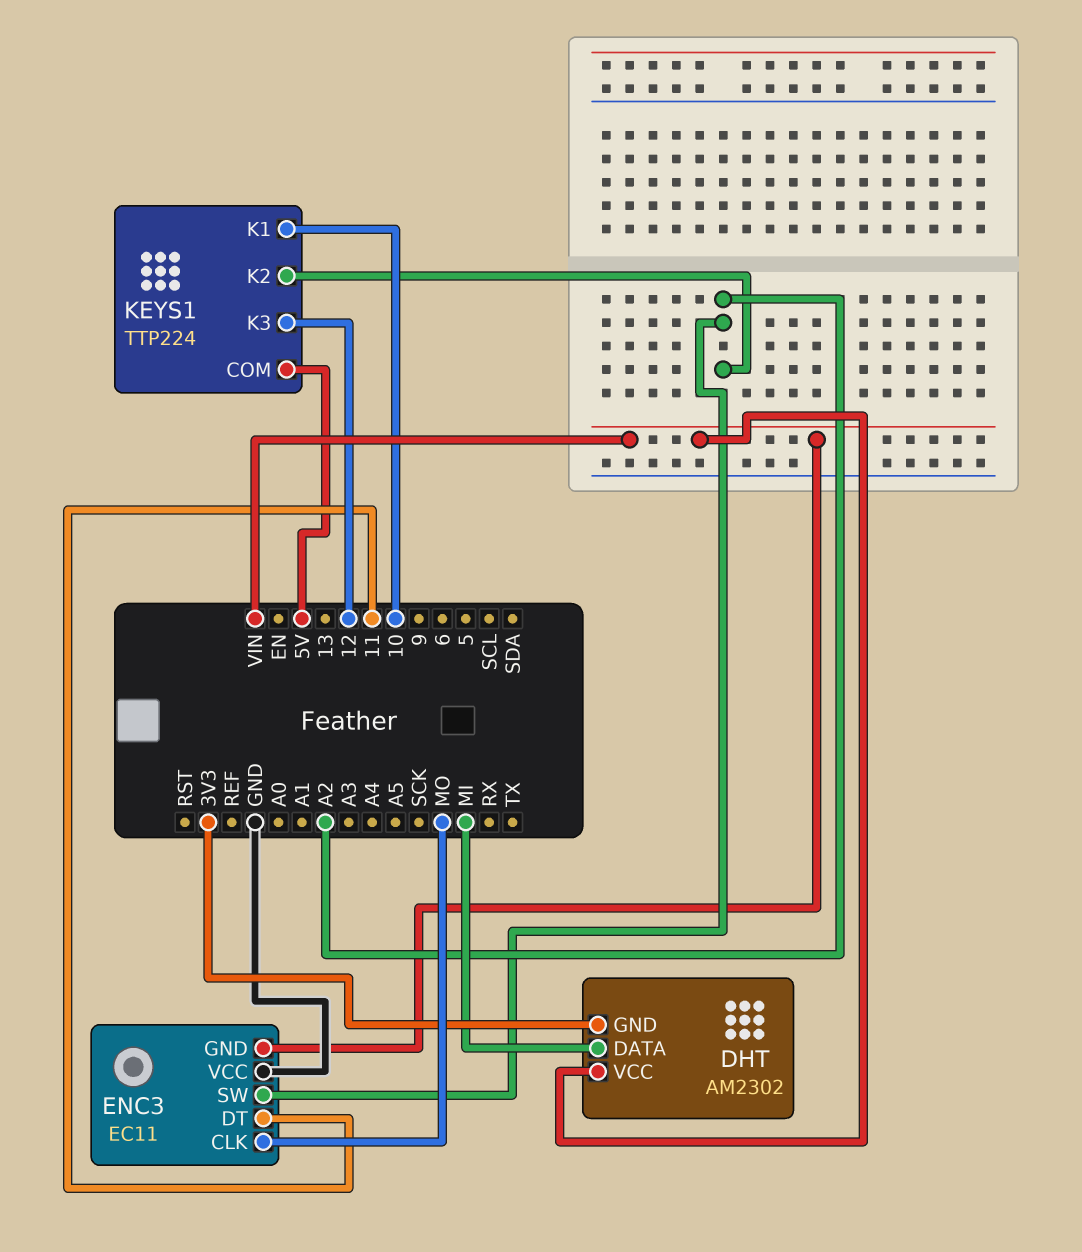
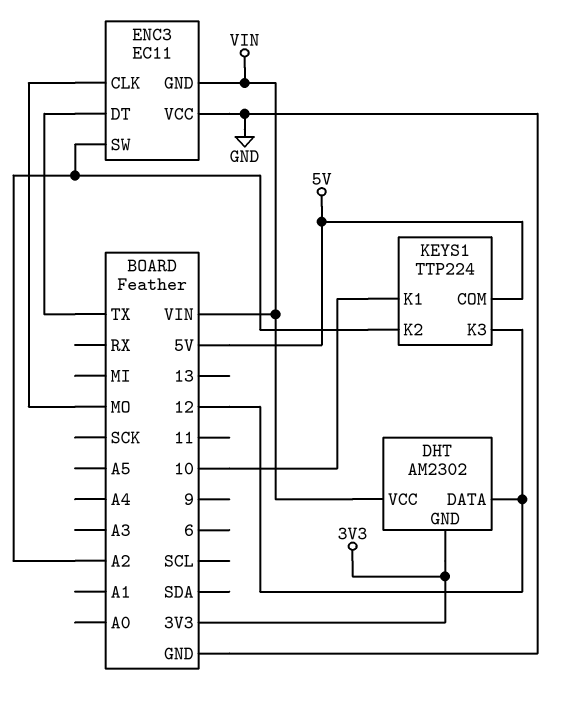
DHT pin DATA: MI -> 12
ENC3 pin DT: 11 -> TX

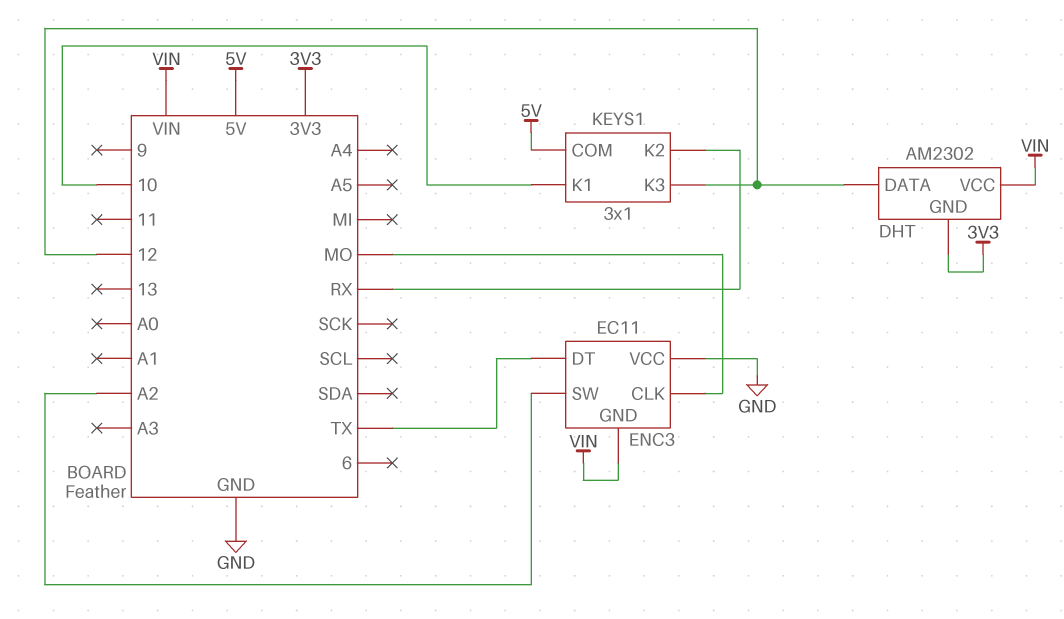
KEYS1: TTP224 -> 3x1
KEYS1 pin K2: A2 -> RX

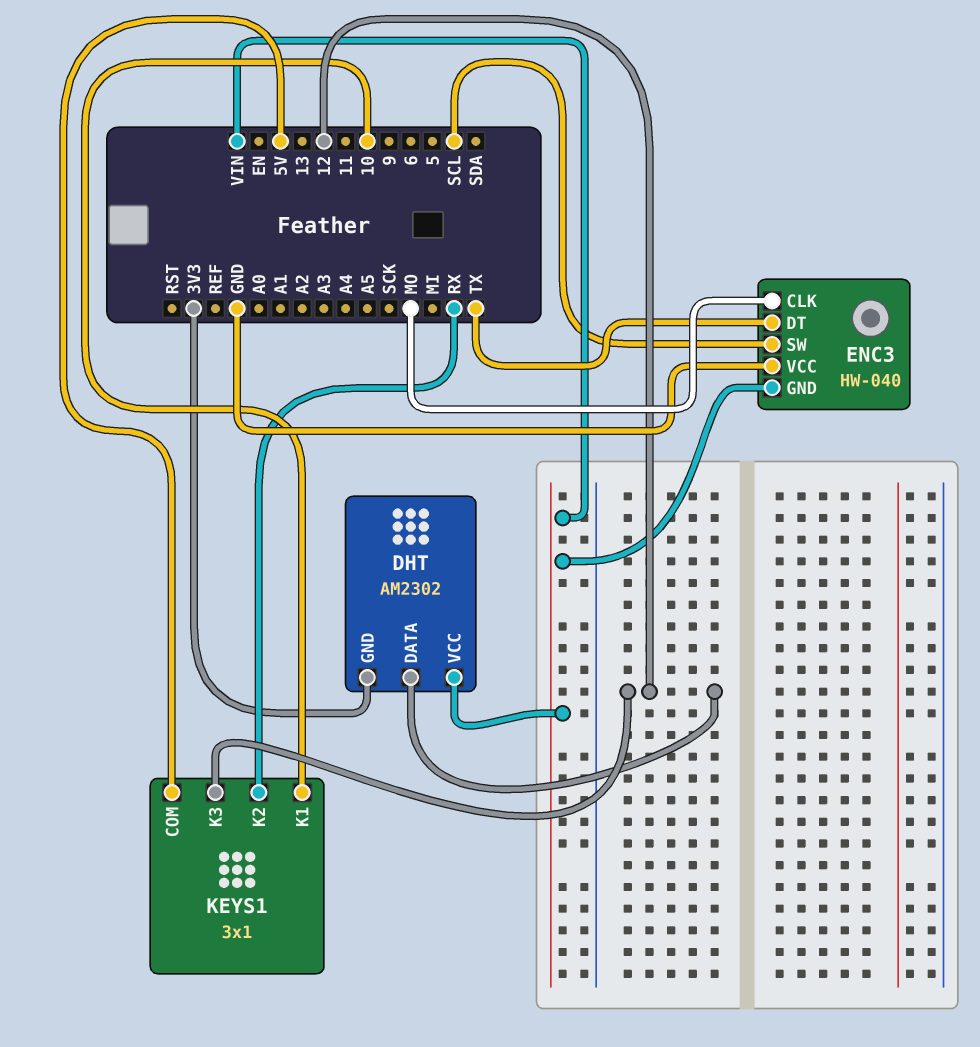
ENC3: EC11 -> HW-040
ENC3 pin SW: A2 -> SCL

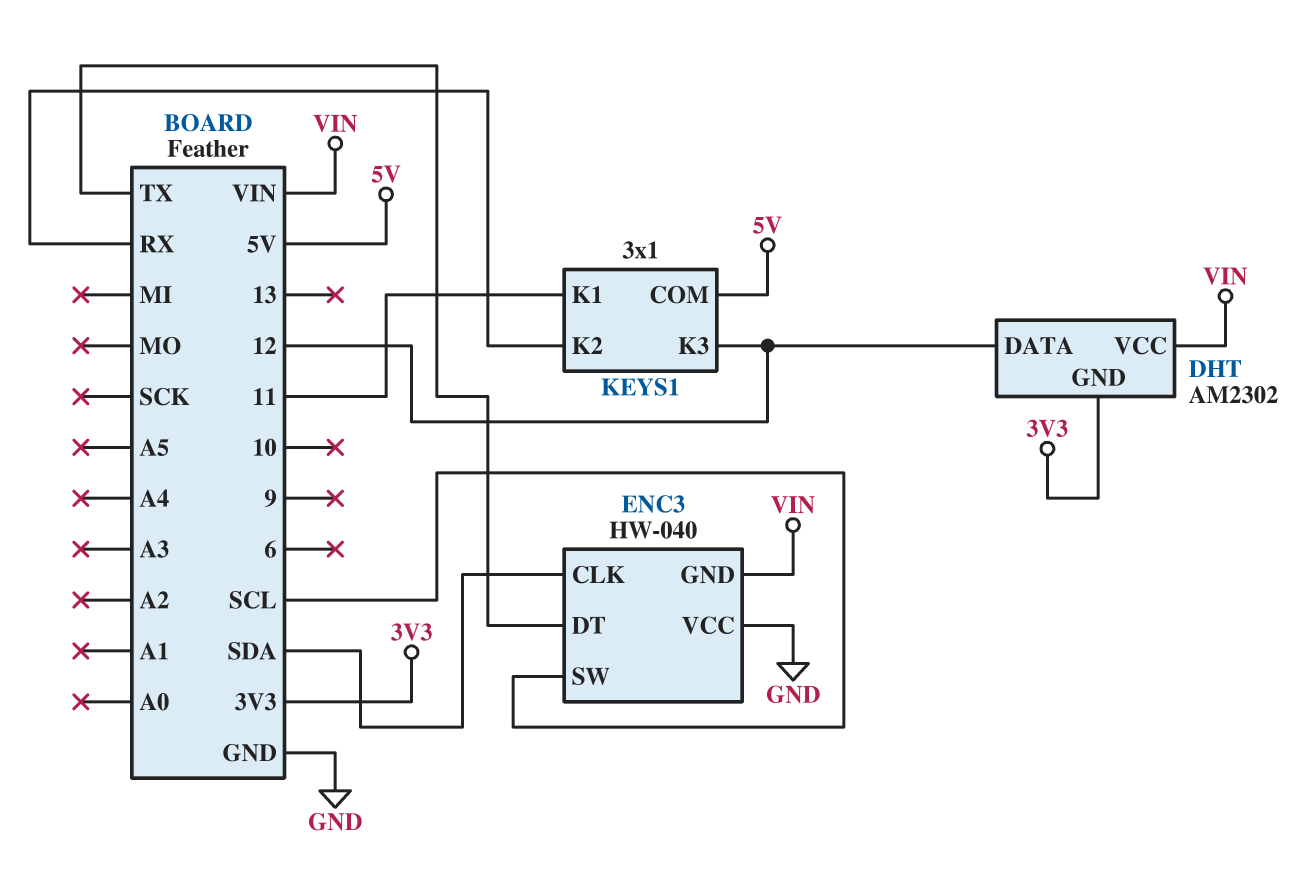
ENC3 pin CLK: MO -> SDA
KEYS1 pin K1: 10 -> 11

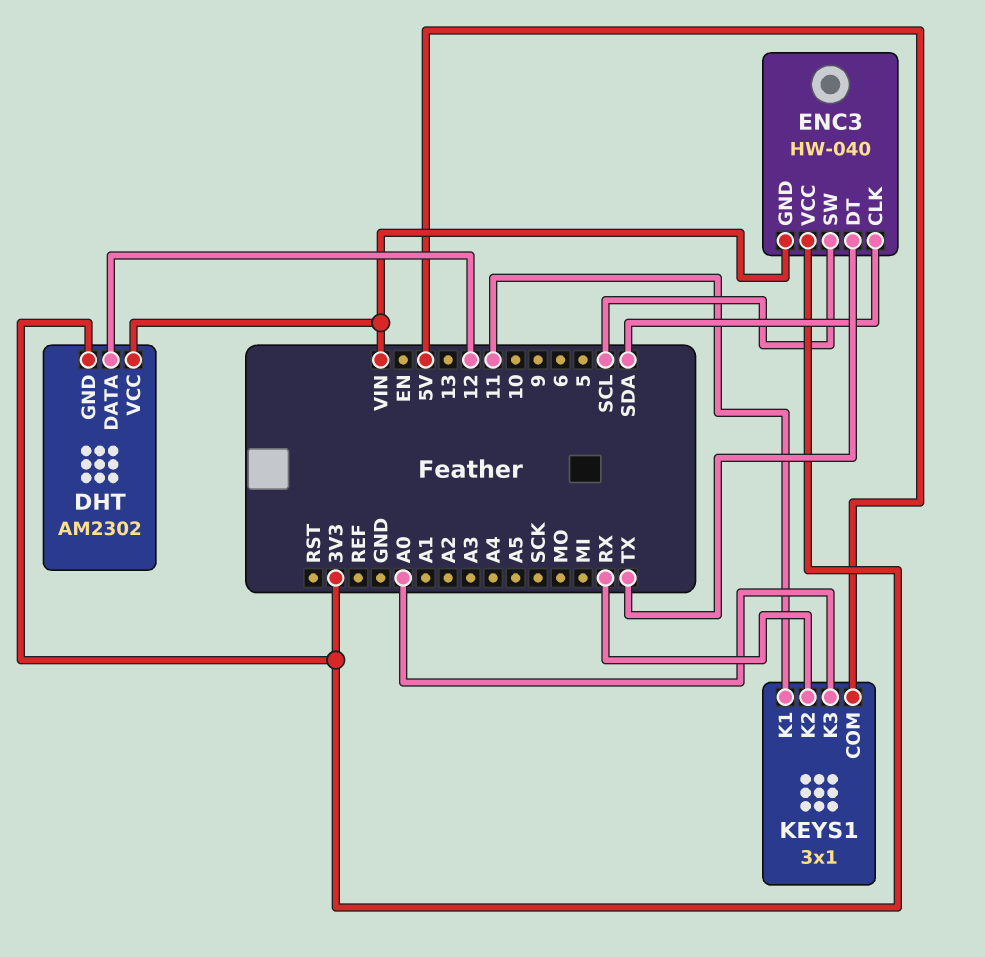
ENC3 pin VCC: GND -> 3V3
KEYS1 pin K3: 12 -> A0

